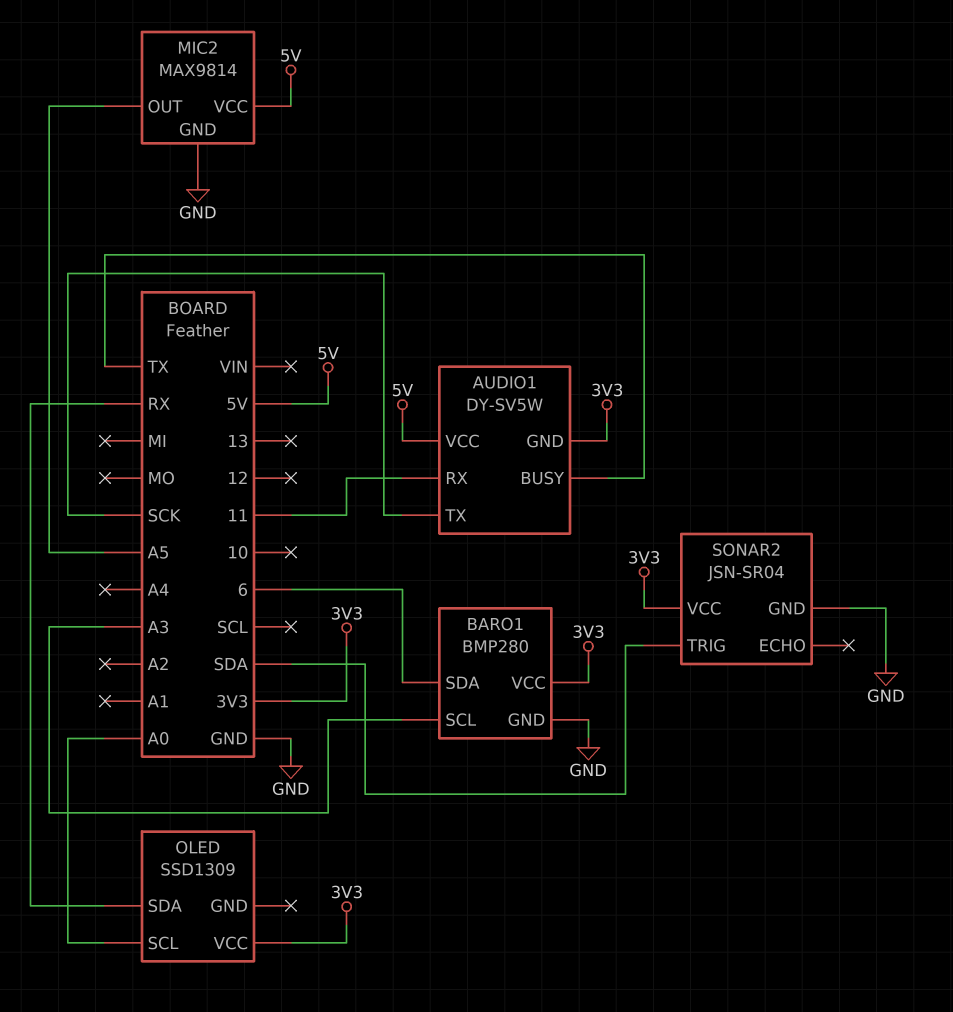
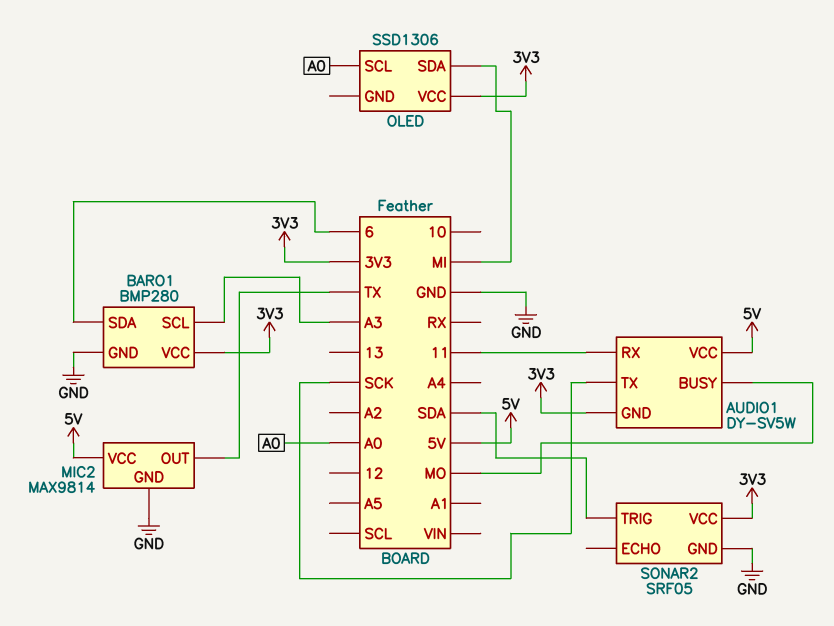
AUDIO1 pin BUSY: TX -> MO
MIC2 pin OUT: A5 -> TX
OLED: SSD1309 -> SSD1306
OLED pin SDA: RX -> MI
SONAR2: JSN-SR04 -> SRF05

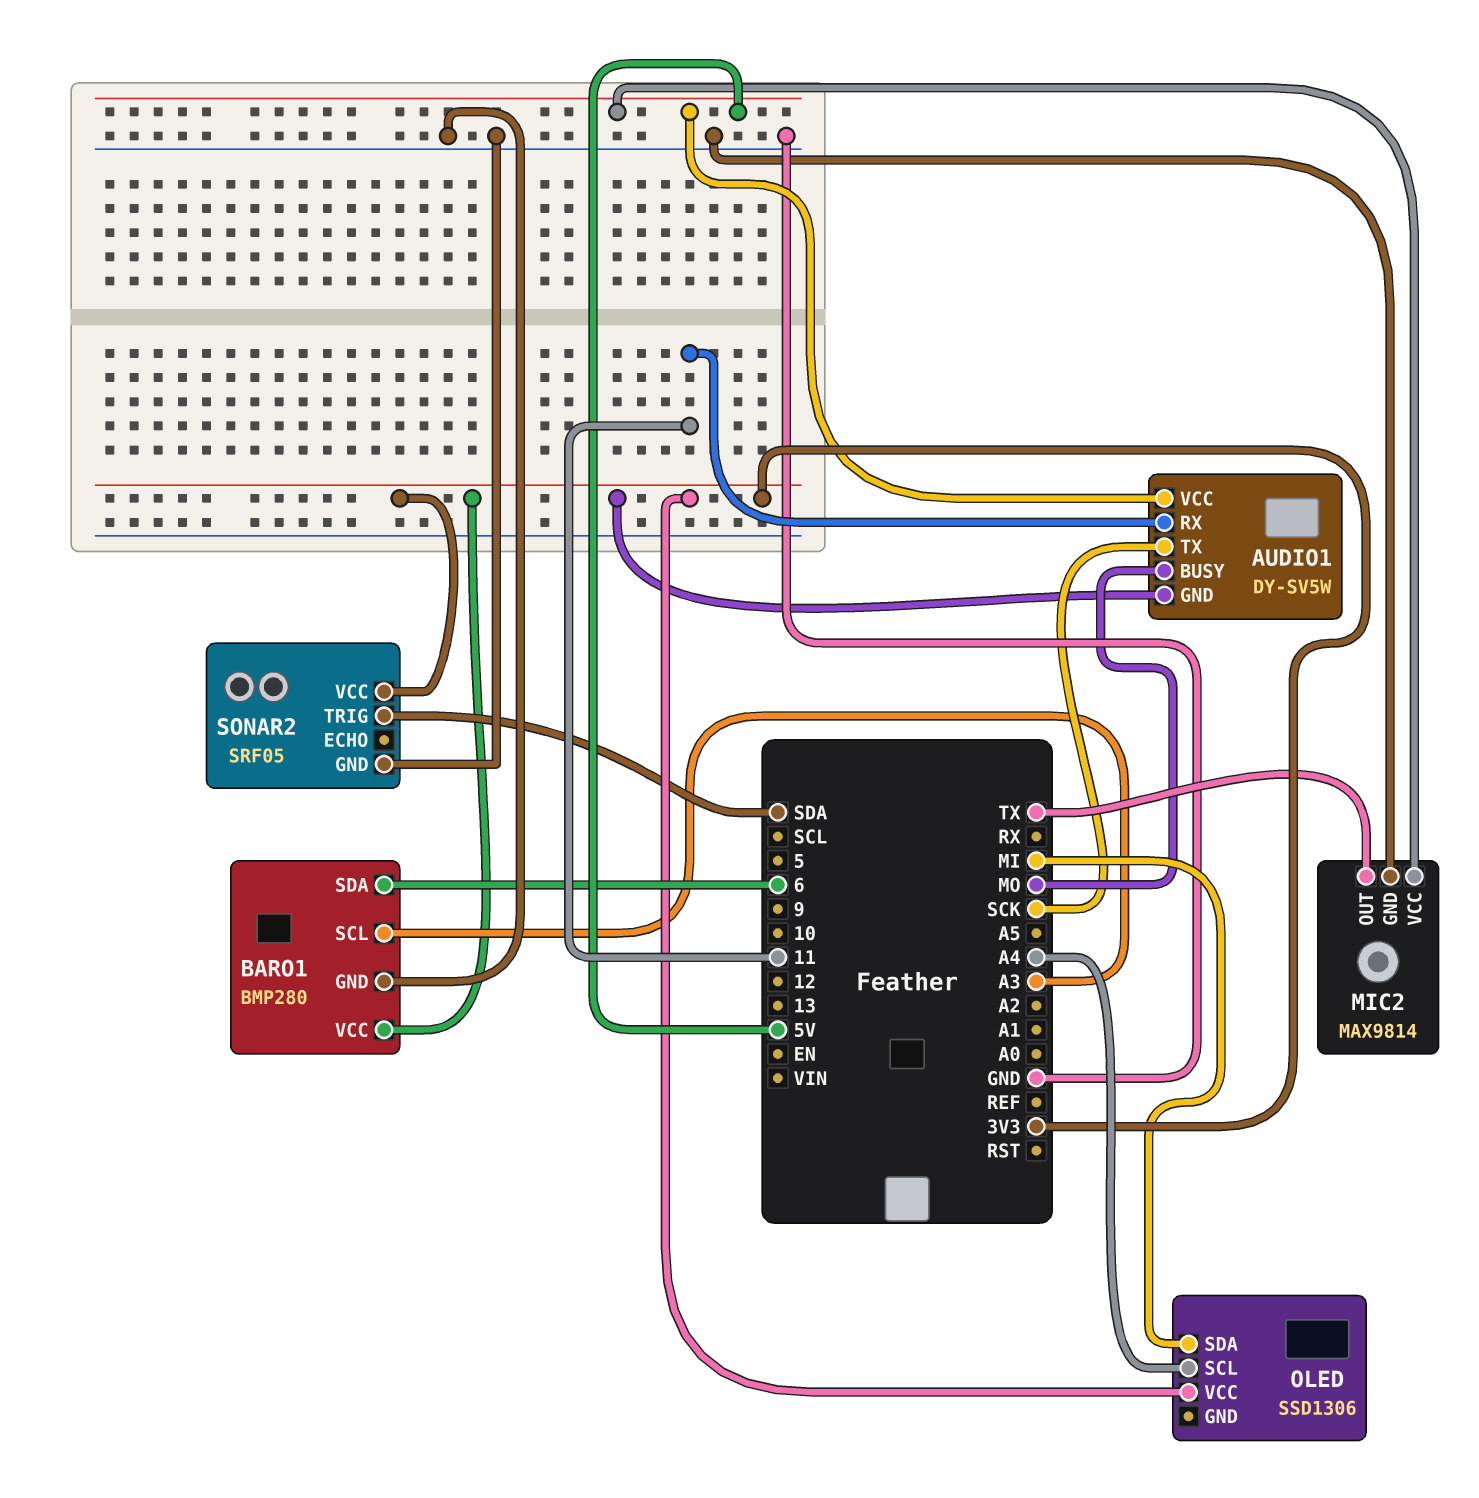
OLED pin SCL: A0 -> A4

